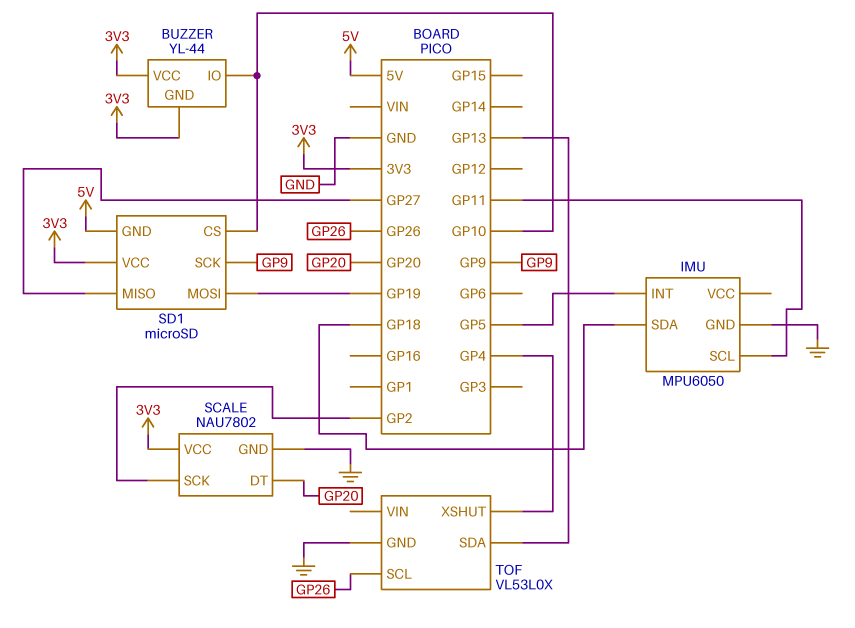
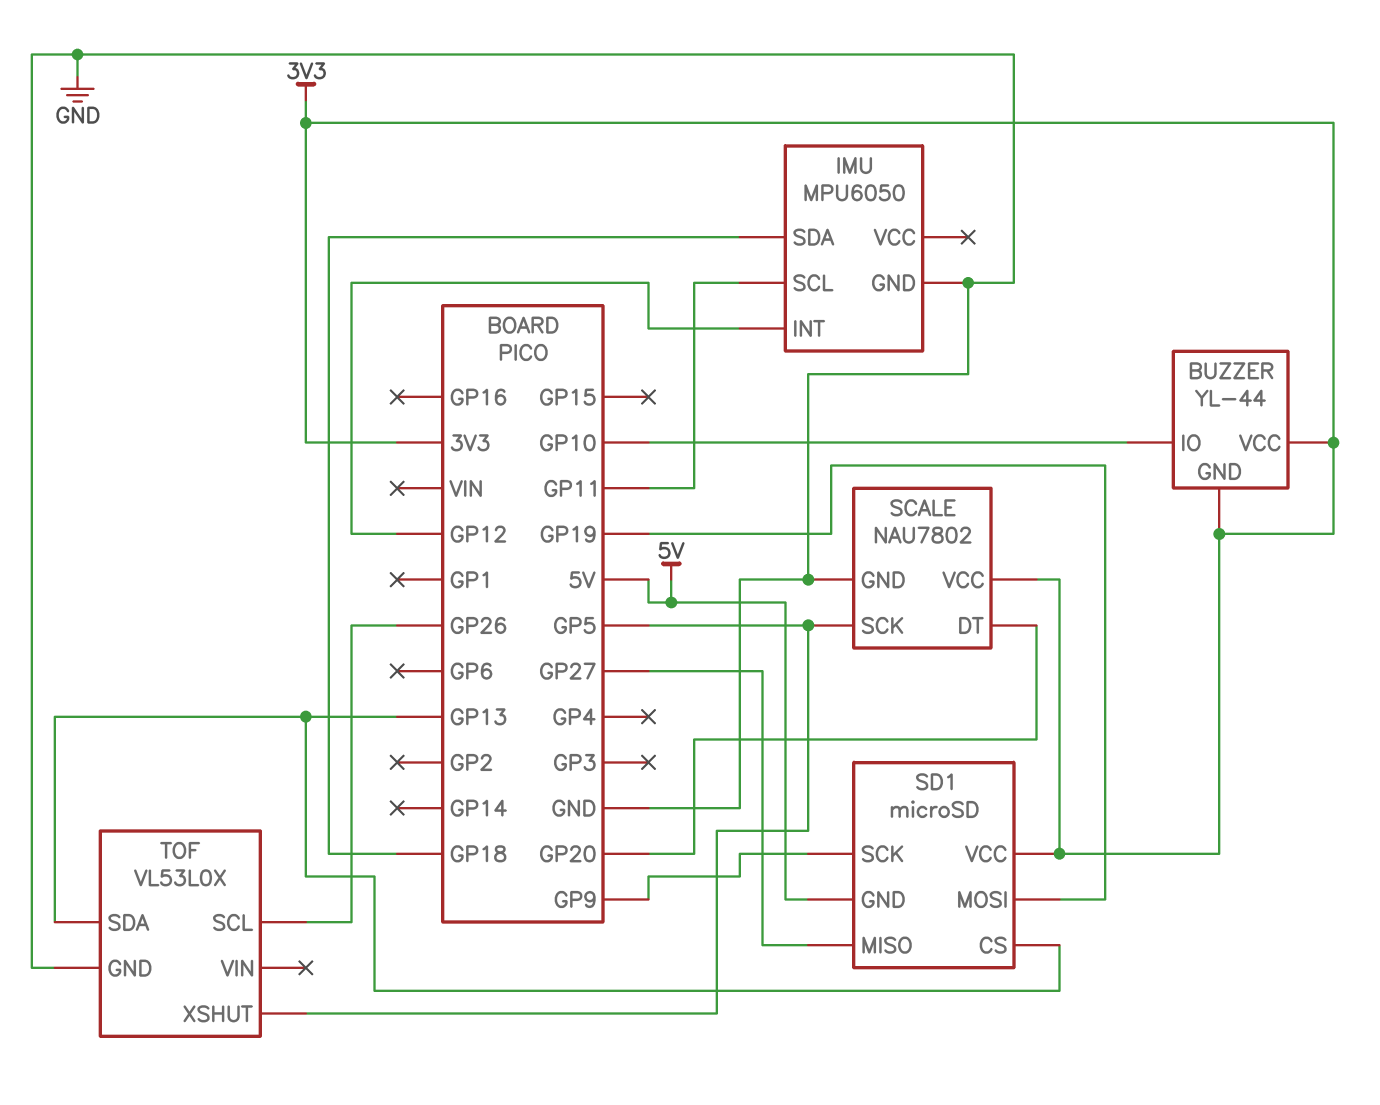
IMU pin INT: GP5 -> GP12
SCALE pin SCK: GP2 -> GP5
SD1 pin CS: GP10 -> GP13
TOF pin XSHUT: GP4 -> GP5

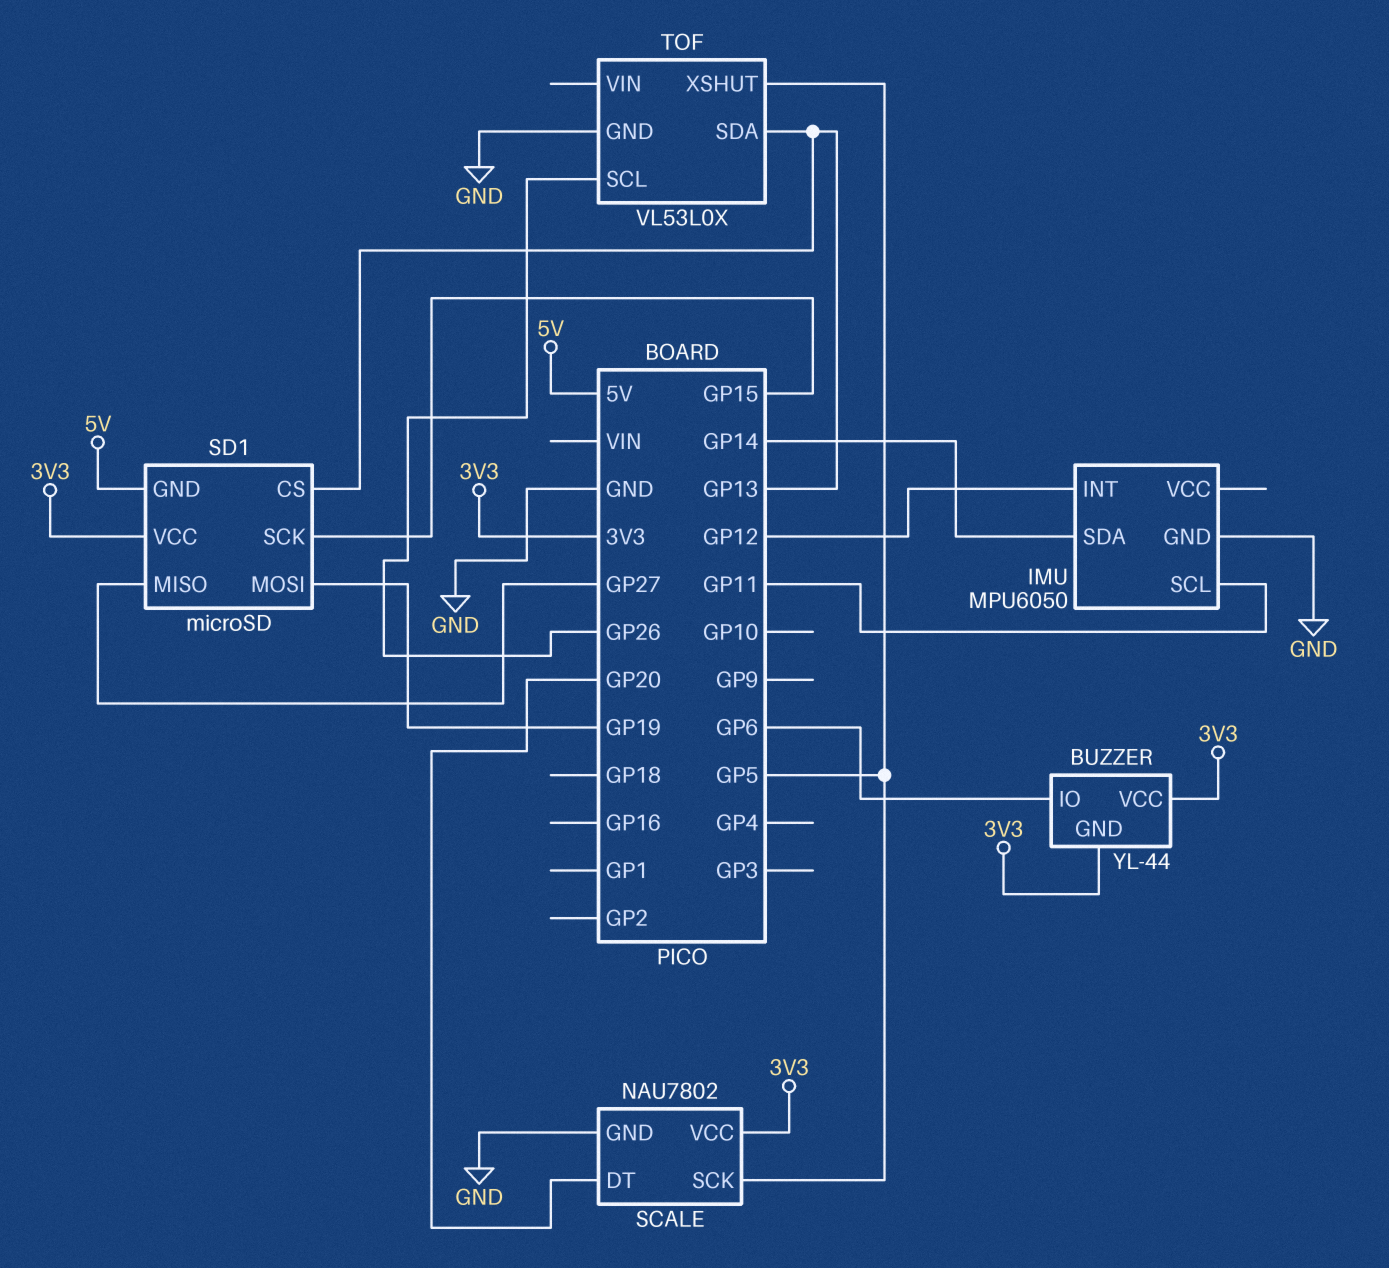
BUZZER pin IO: GP10 -> GP6
IMU pin SDA: GP18 -> GP14
SD1 pin SCK: GP9 -> GP15

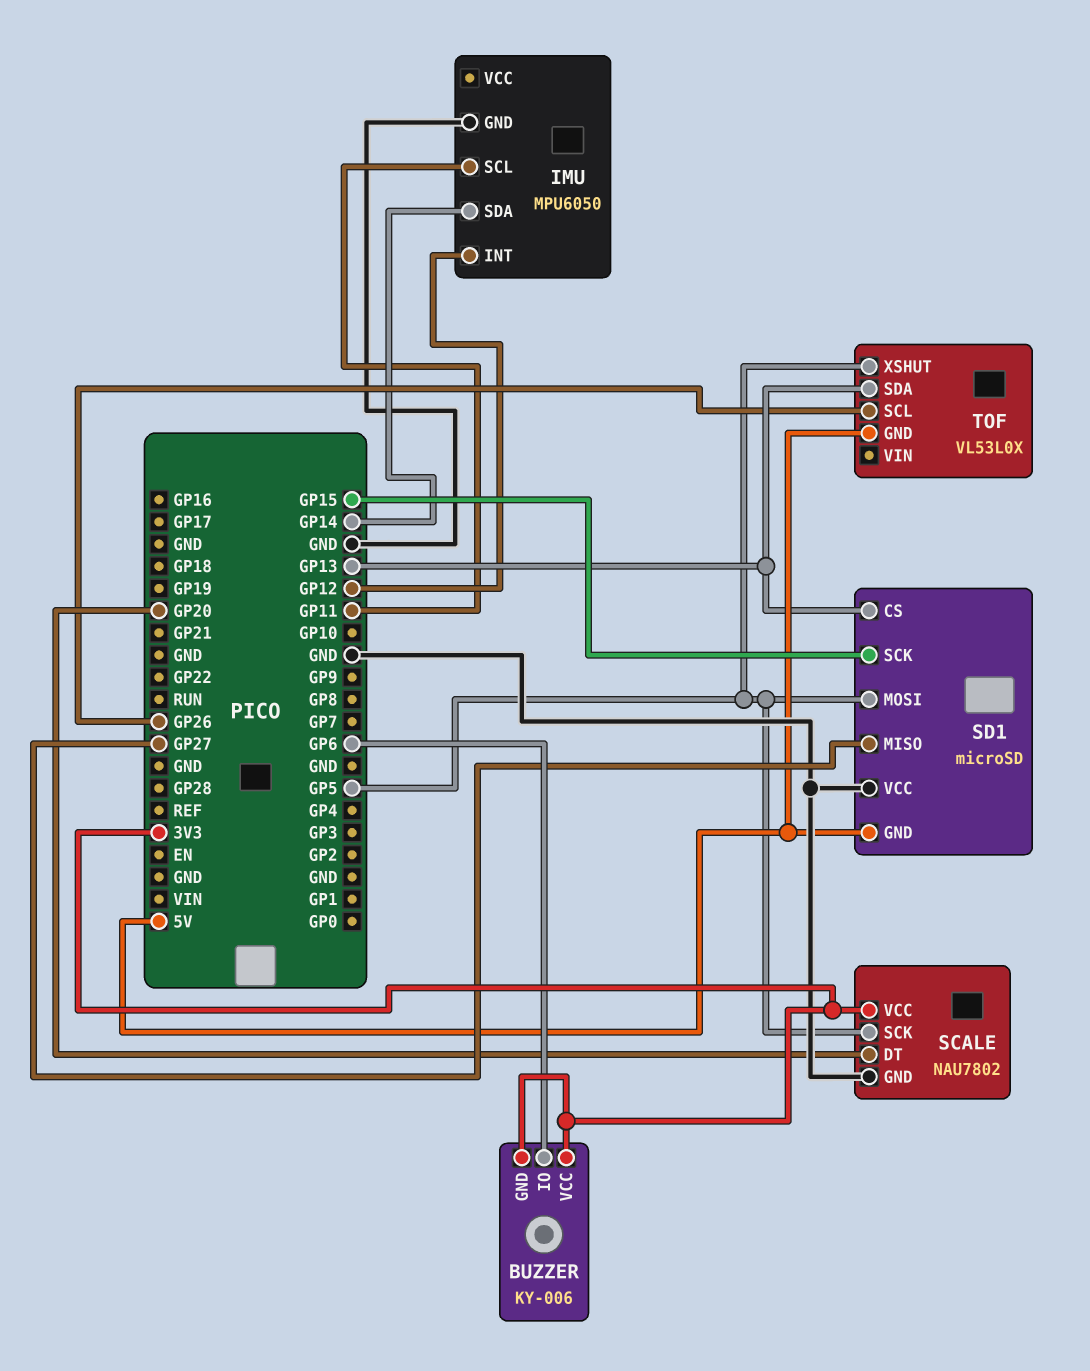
BUZZER: YL-44 -> KY-006
SD1 pin MOSI: GP19 -> GP5
SD1 pin VCC: 3V3 -> GND
TOF pin GND: GND -> 5V

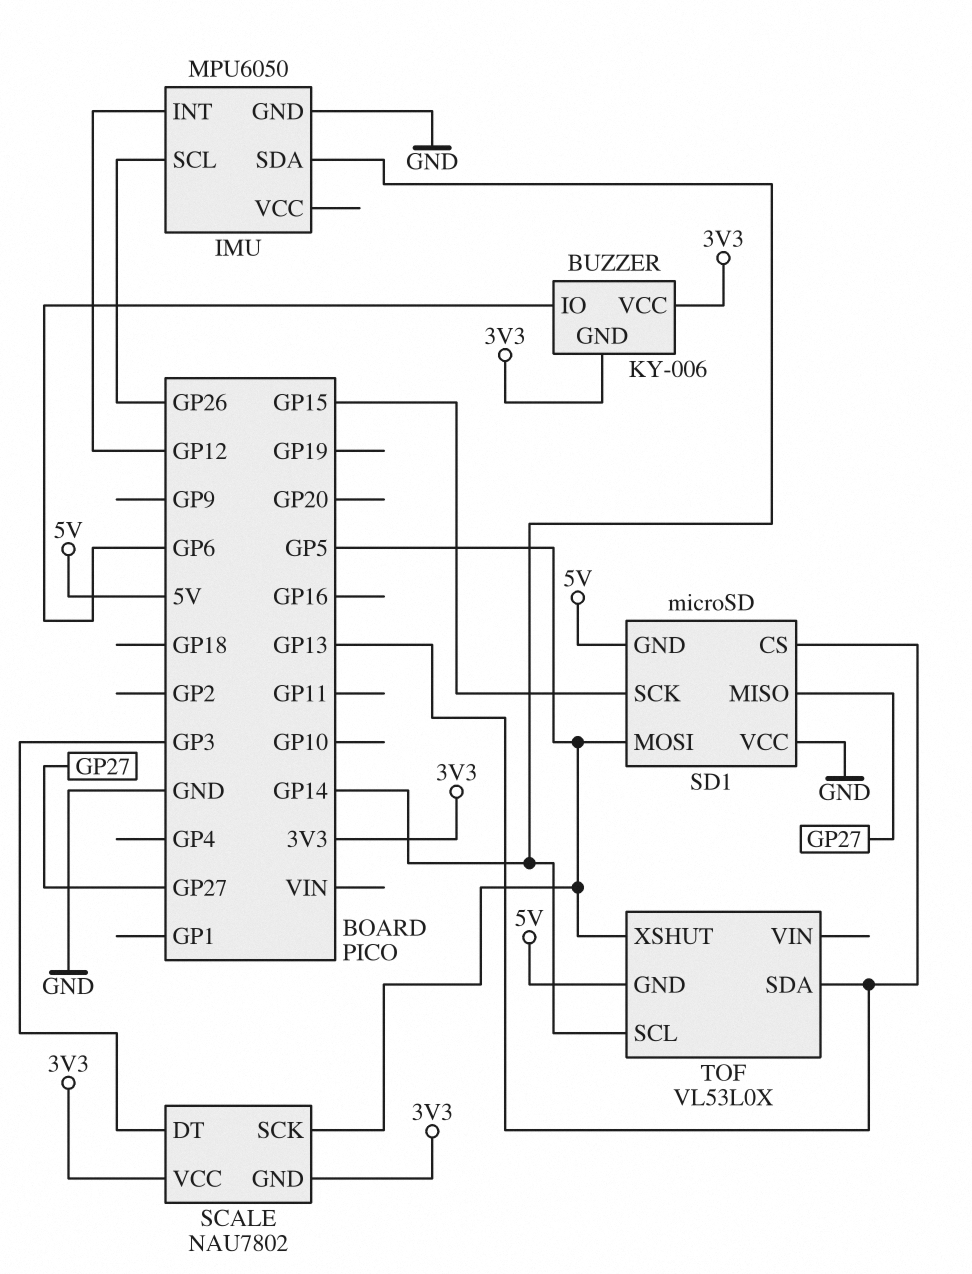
IMU pin SCL: GP11 -> GP26
SCALE pin DT: GP20 -> GP3
SCALE pin GND: GND -> 3V3
TOF pin SCL: GP26 -> GP14

